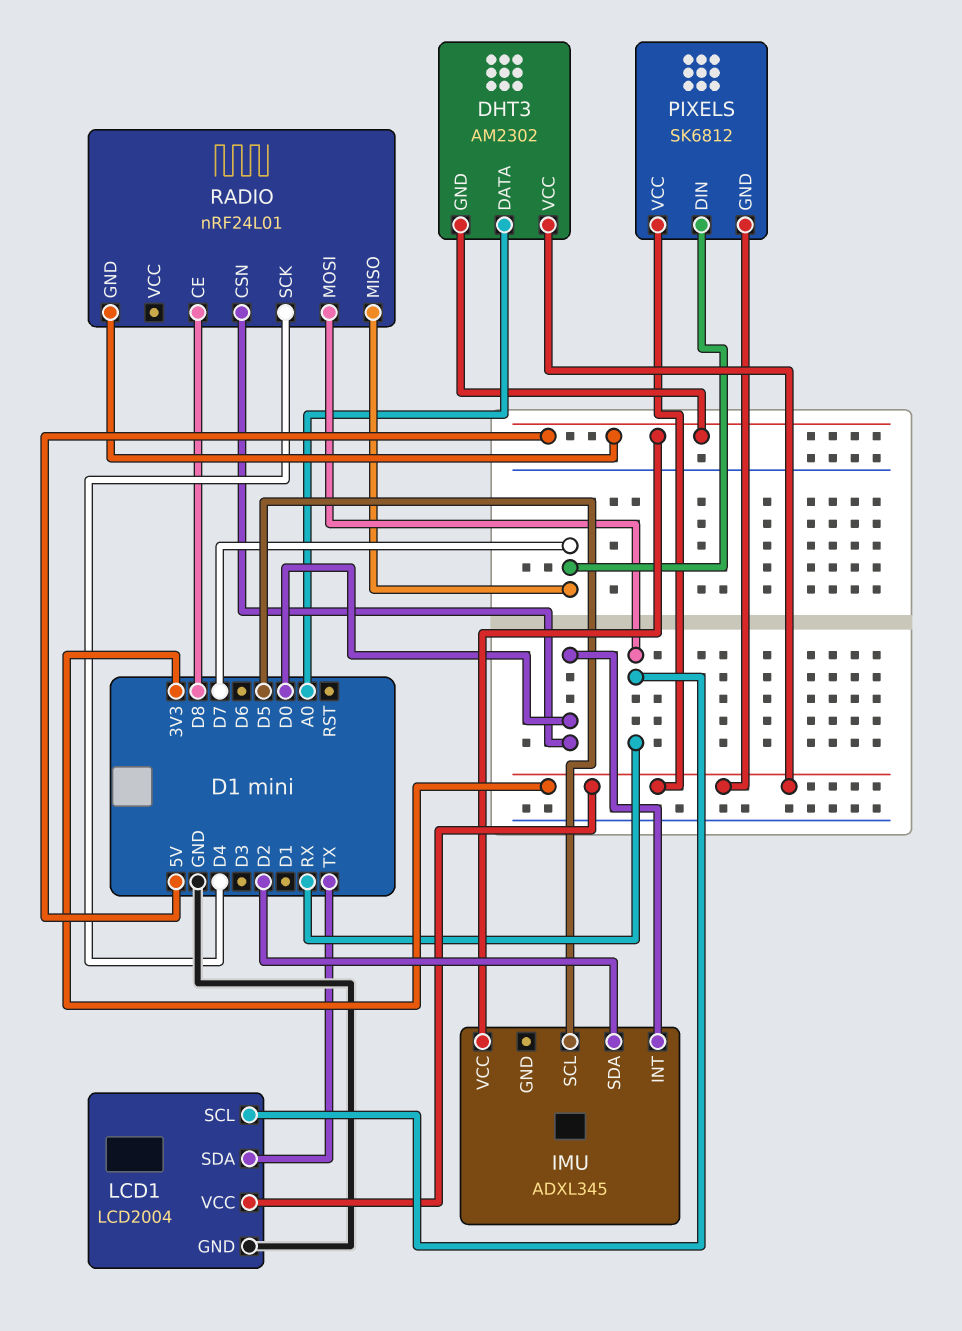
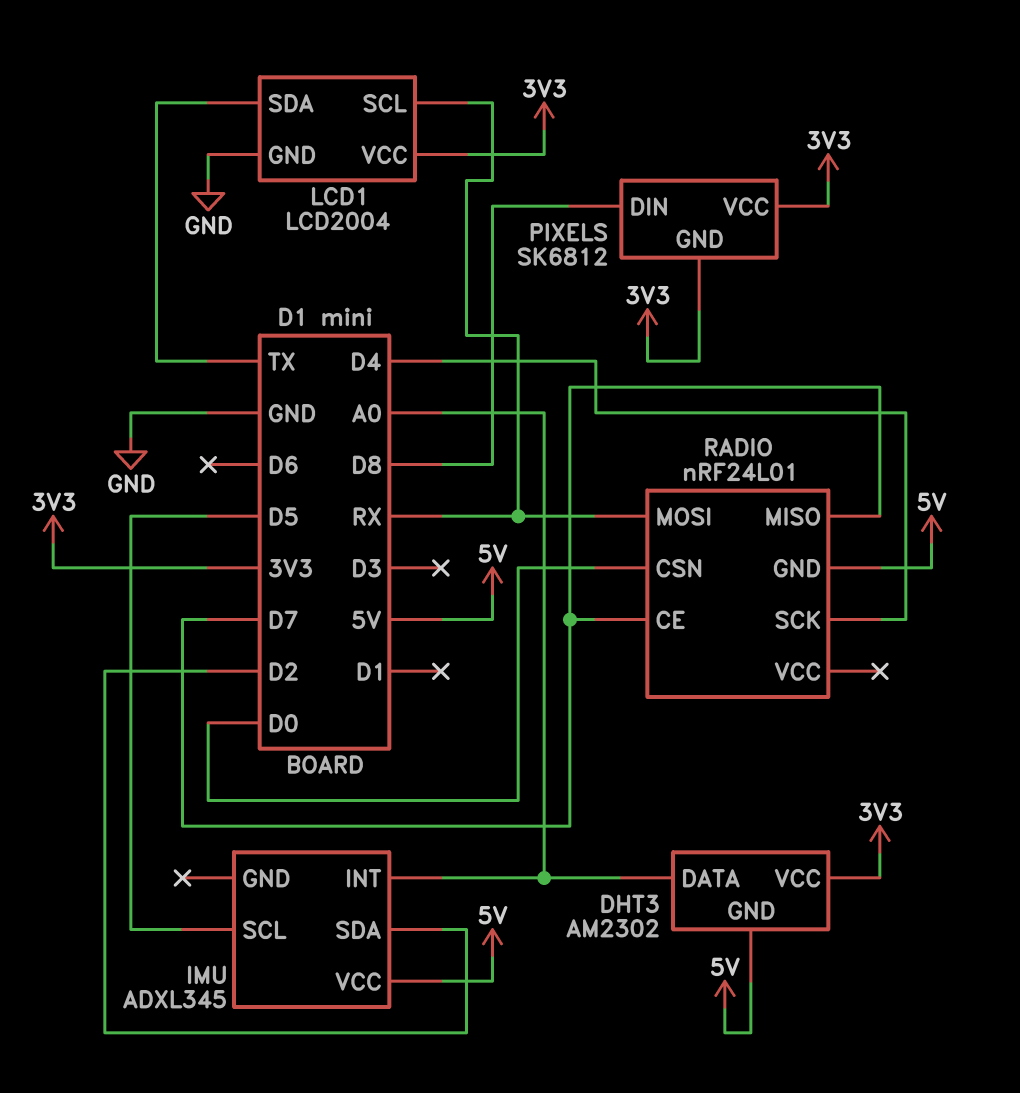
IMU pin INT: D0 -> A0
PIXELS pin DIN: D7 -> D8
RADIO pin CE: D8 -> D7

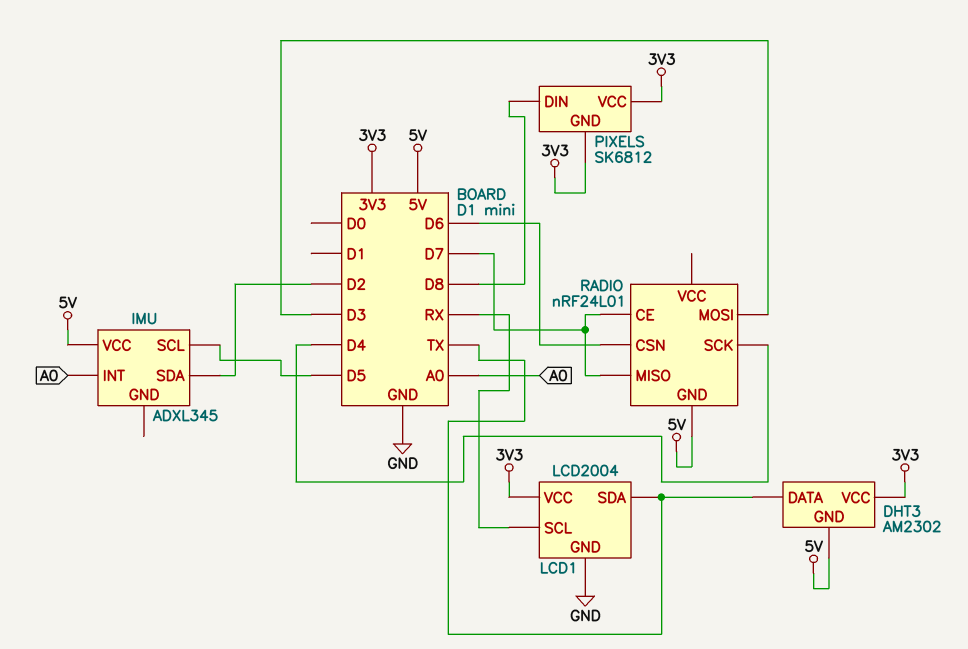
DHT3 pin DATA: A0 -> TX
RADIO pin CSN: D0 -> D6
RADIO pin MOSI: RX -> D3

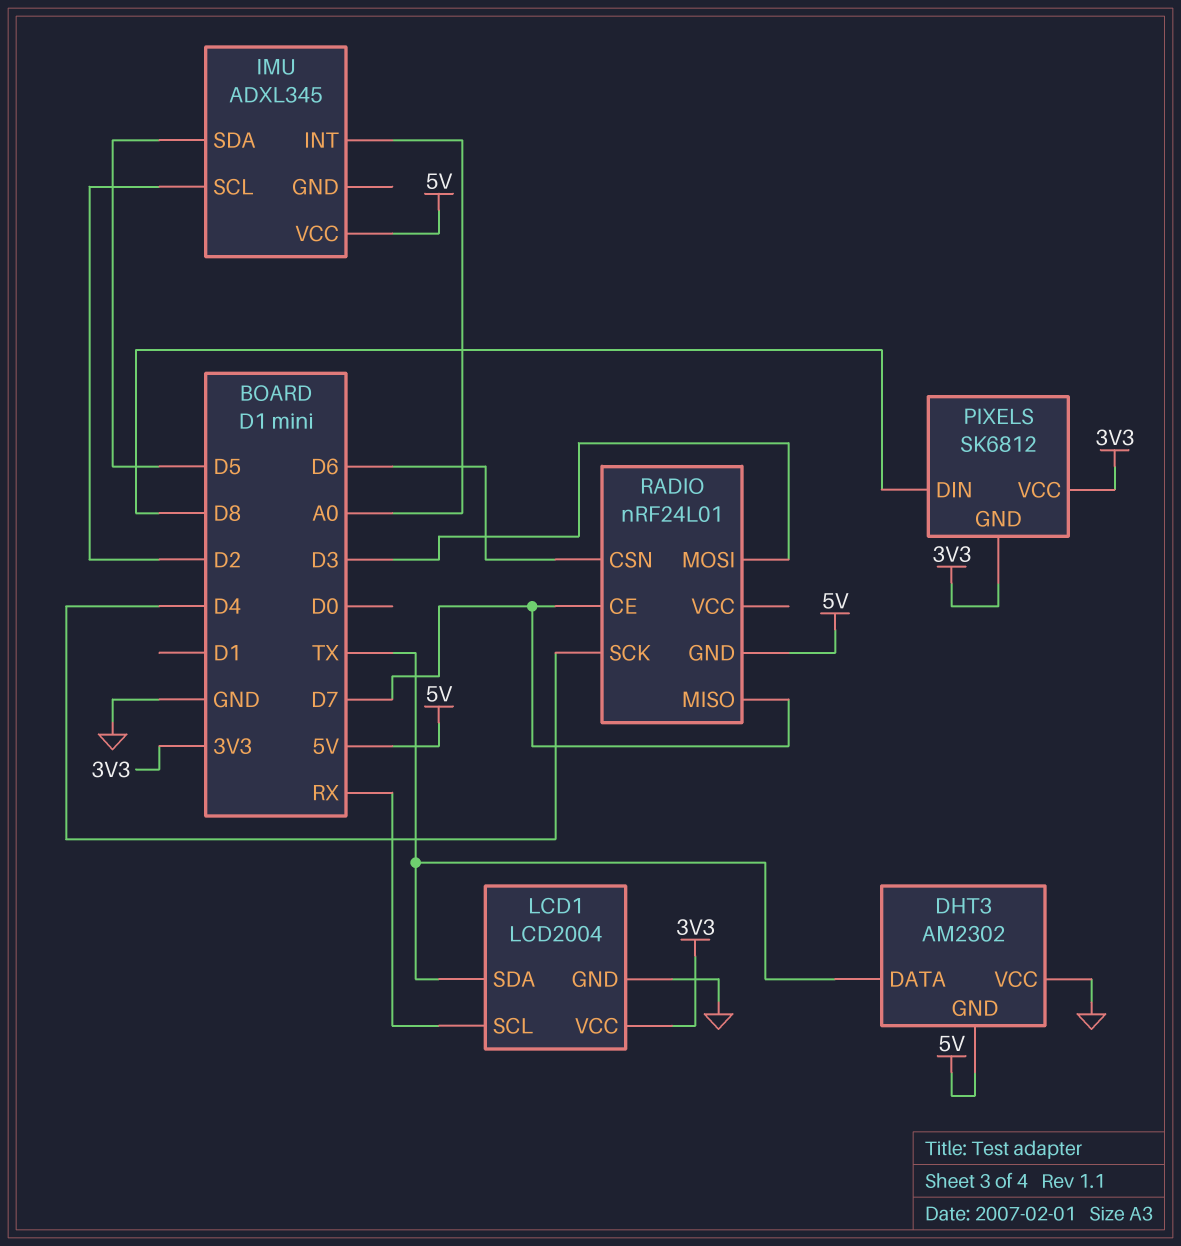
DHT3 pin VCC: 3V3 -> GND
IMU pin SCL: D5 -> D2
IMU pin SDA: D2 -> D5

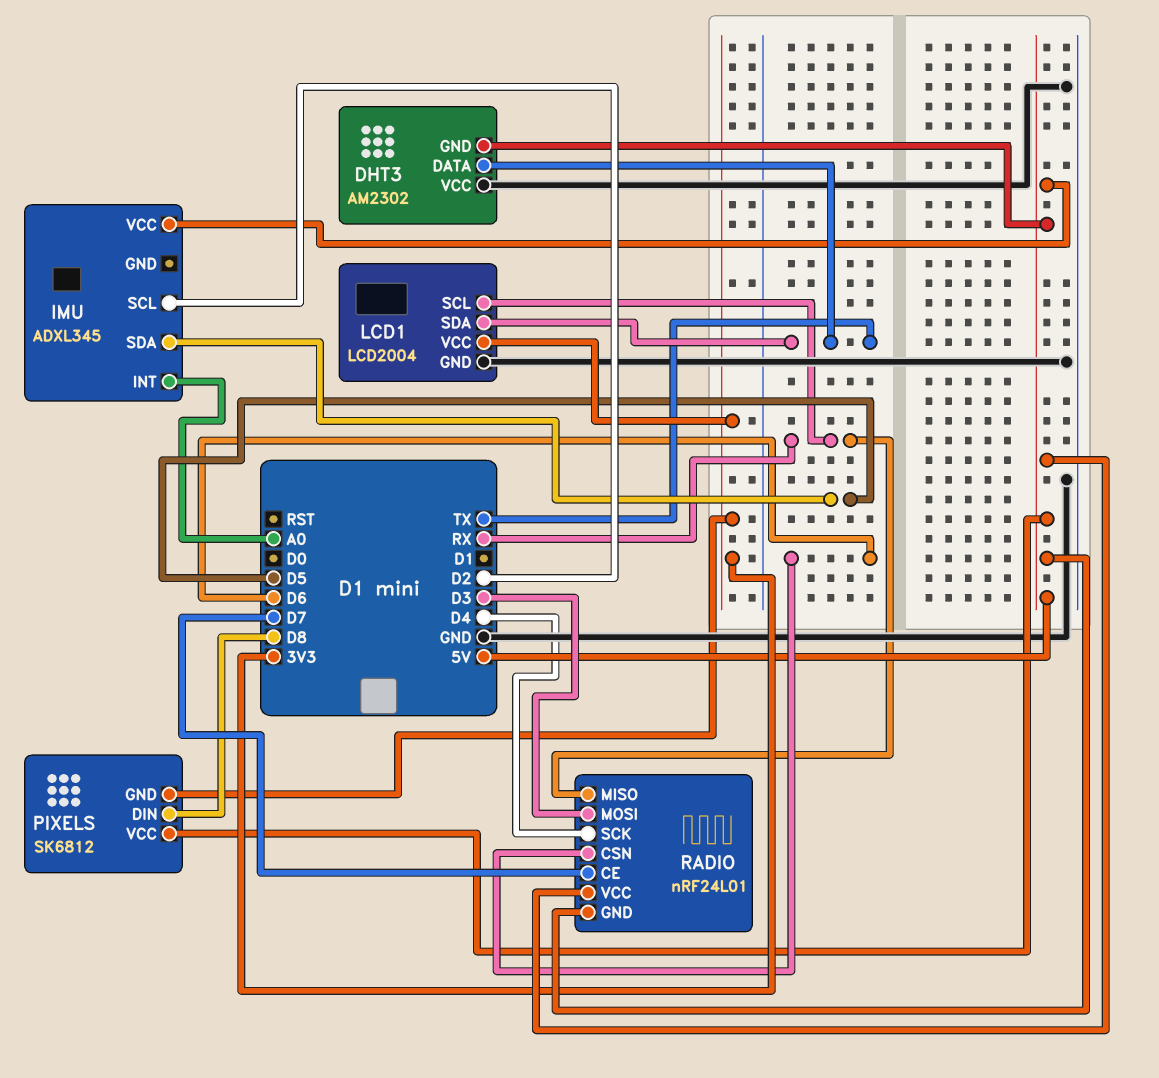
PIXELS pin VCC: 3V3 -> 5V
RADIO pin MISO: D7 -> RX
RADIO pin VCC: none -> 5V

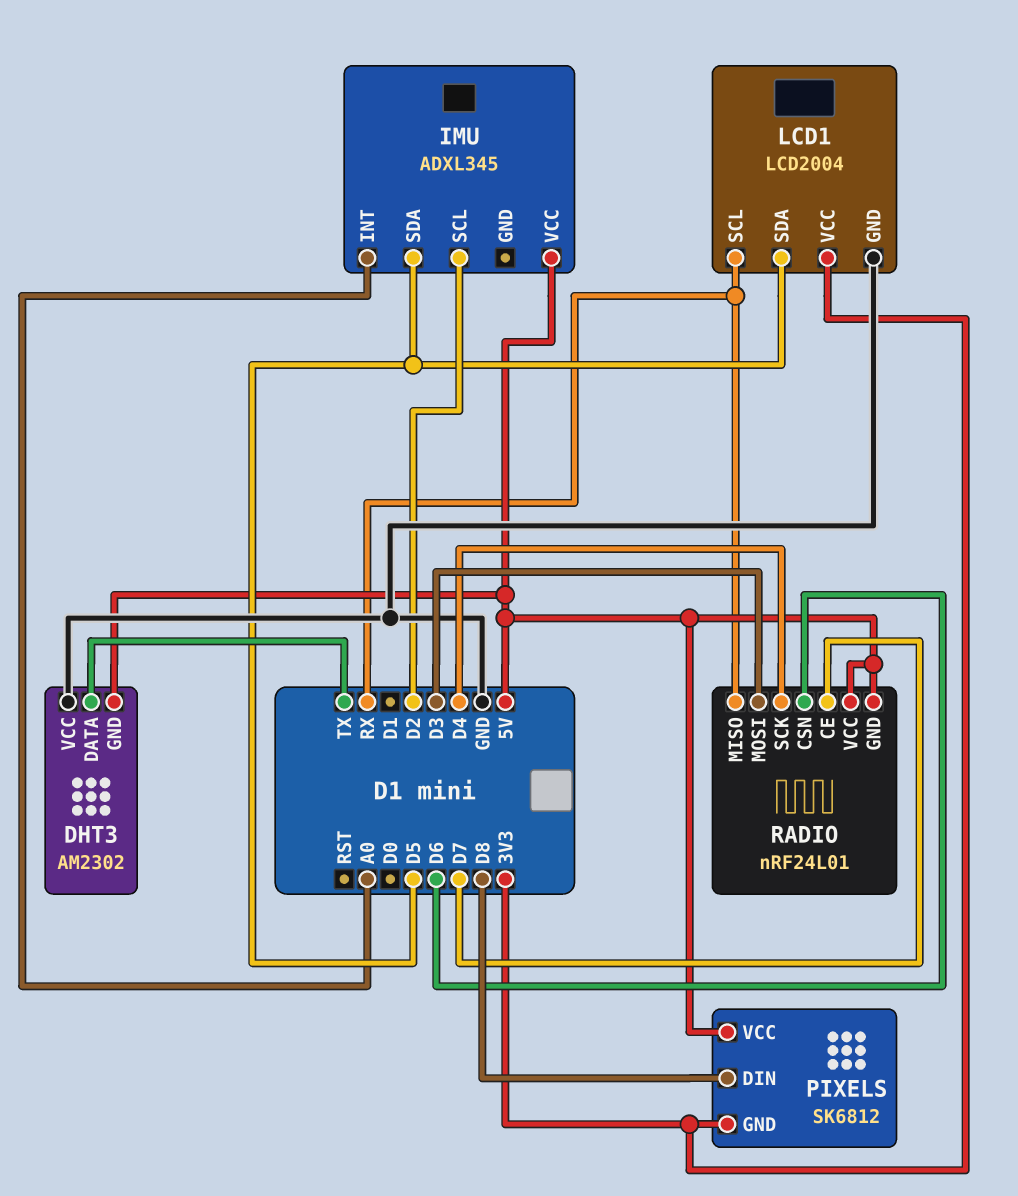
LCD1 pin SDA: TX -> D5

